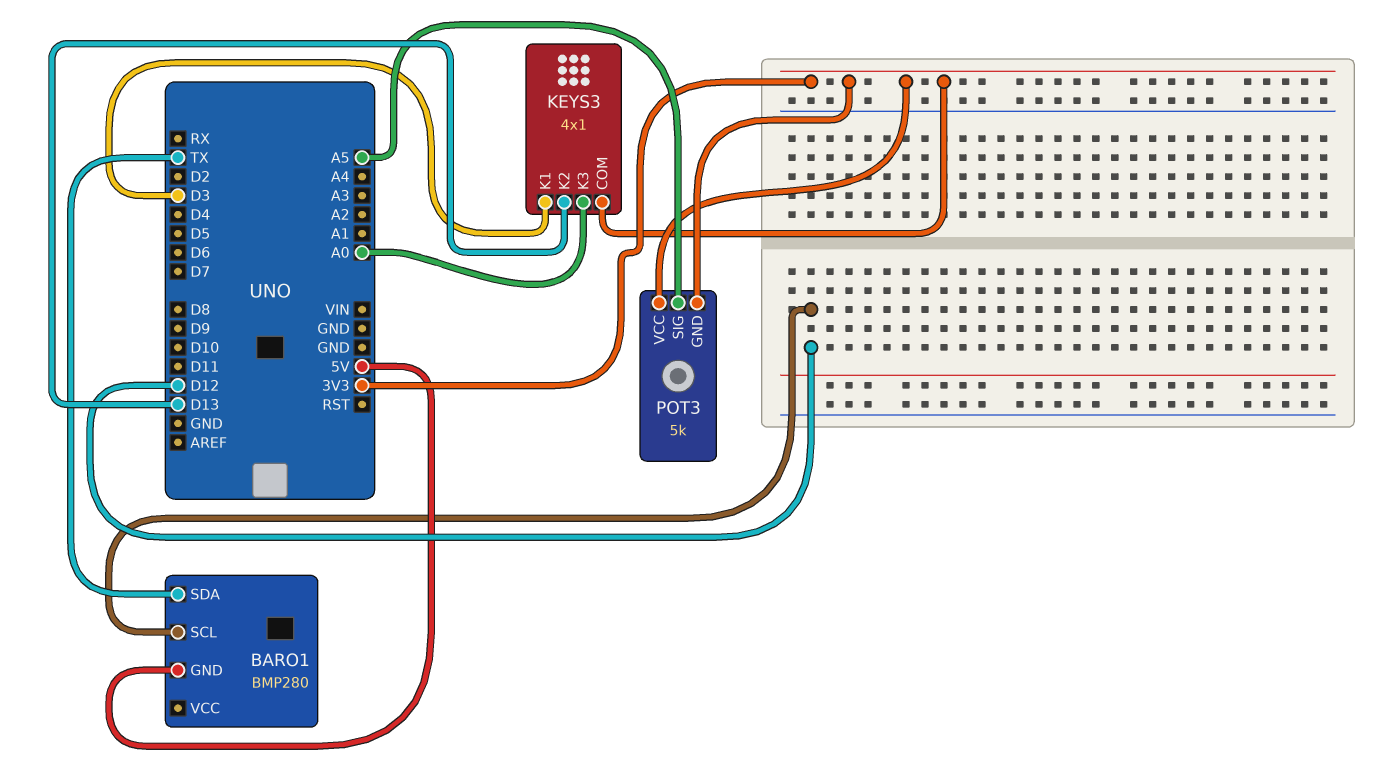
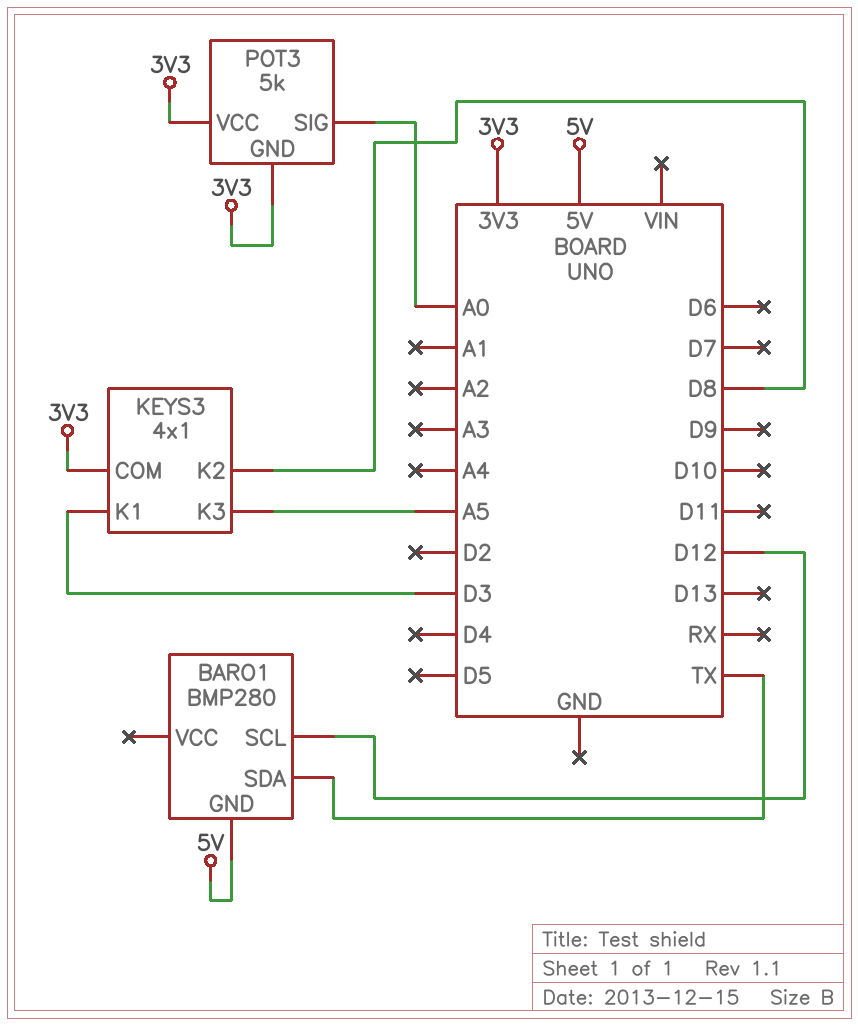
KEYS3 pin K2: D13 -> D8
KEYS3 pin K3: A0 -> A5
POT3 pin SIG: A5 -> A0

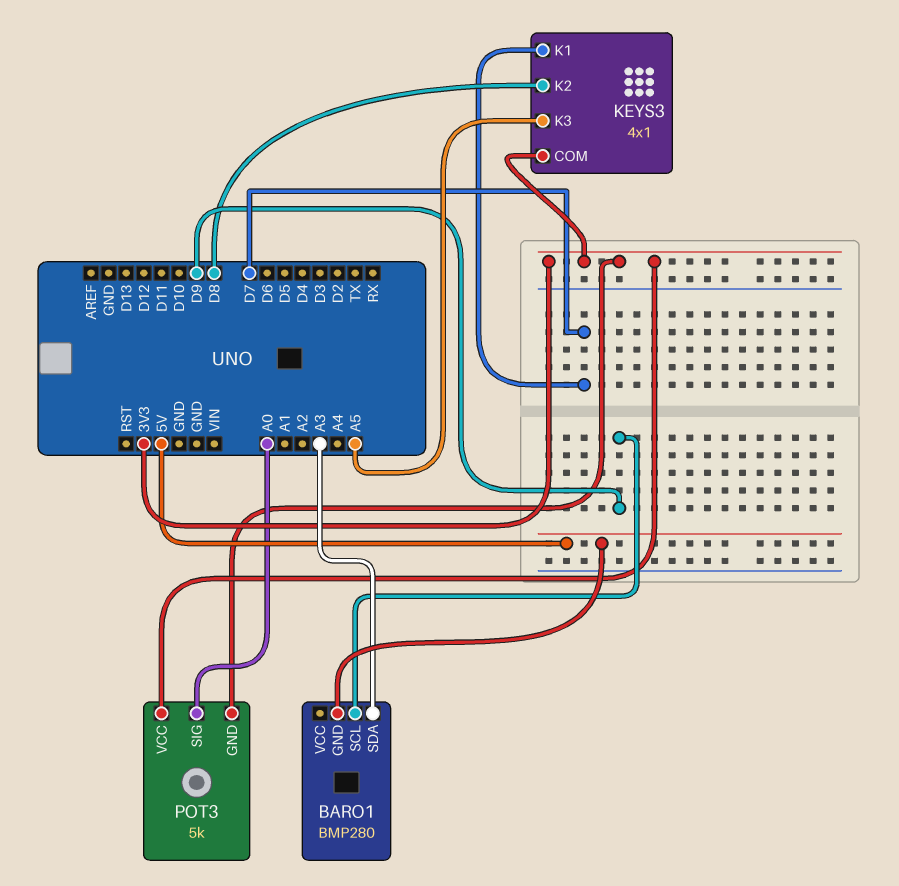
BARO1 pin SCL: D12 -> D9
BARO1 pin SDA: TX -> A3
KEYS3 pin K1: D3 -> D7

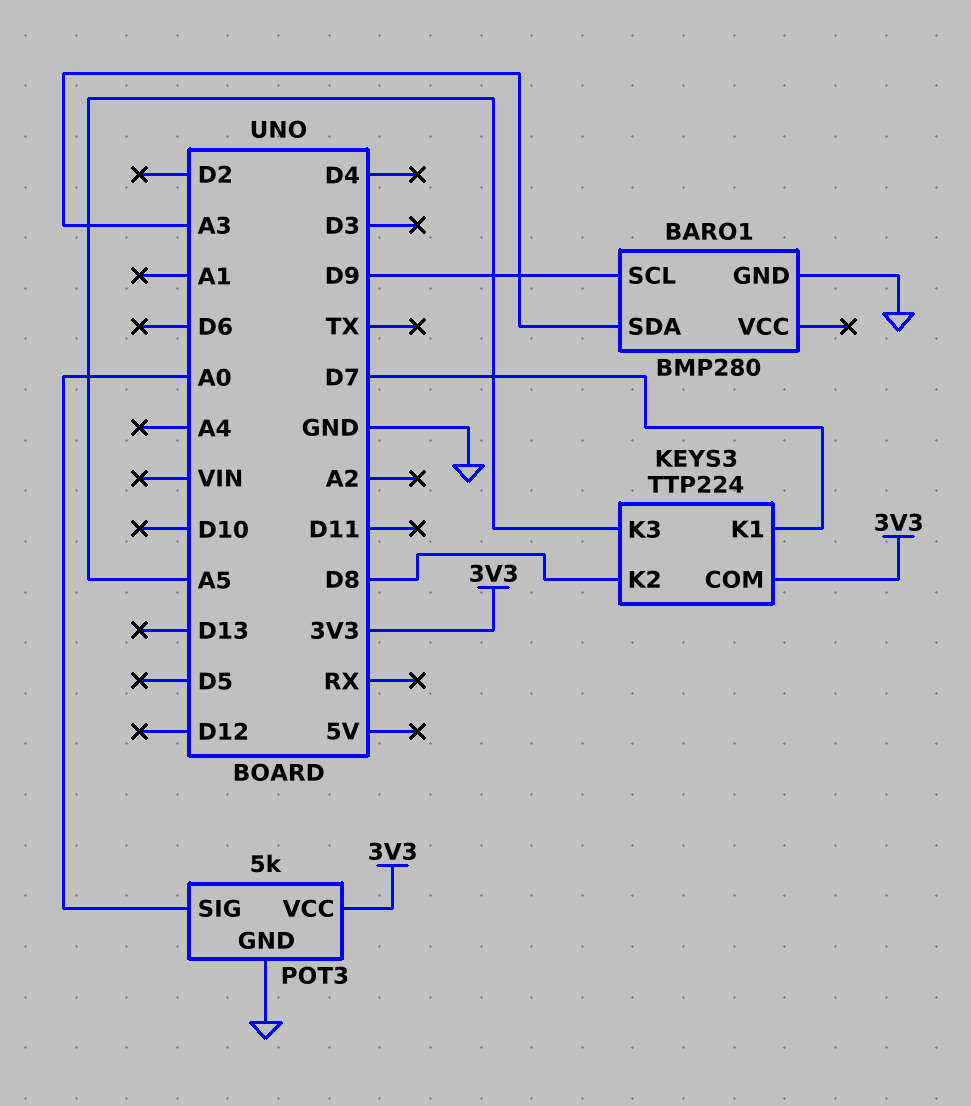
BARO1 pin GND: 5V -> GND
KEYS3: 4x1 -> TTP224
POT3 pin GND: 3V3 -> GND

